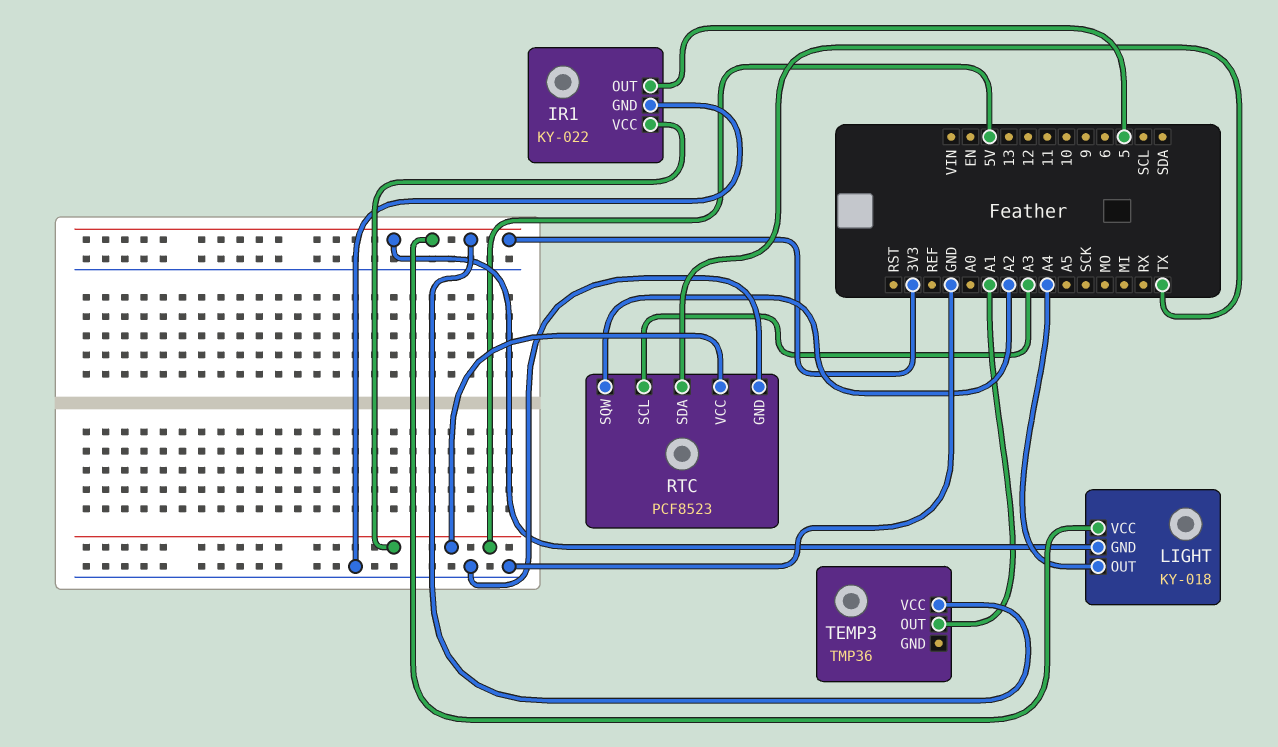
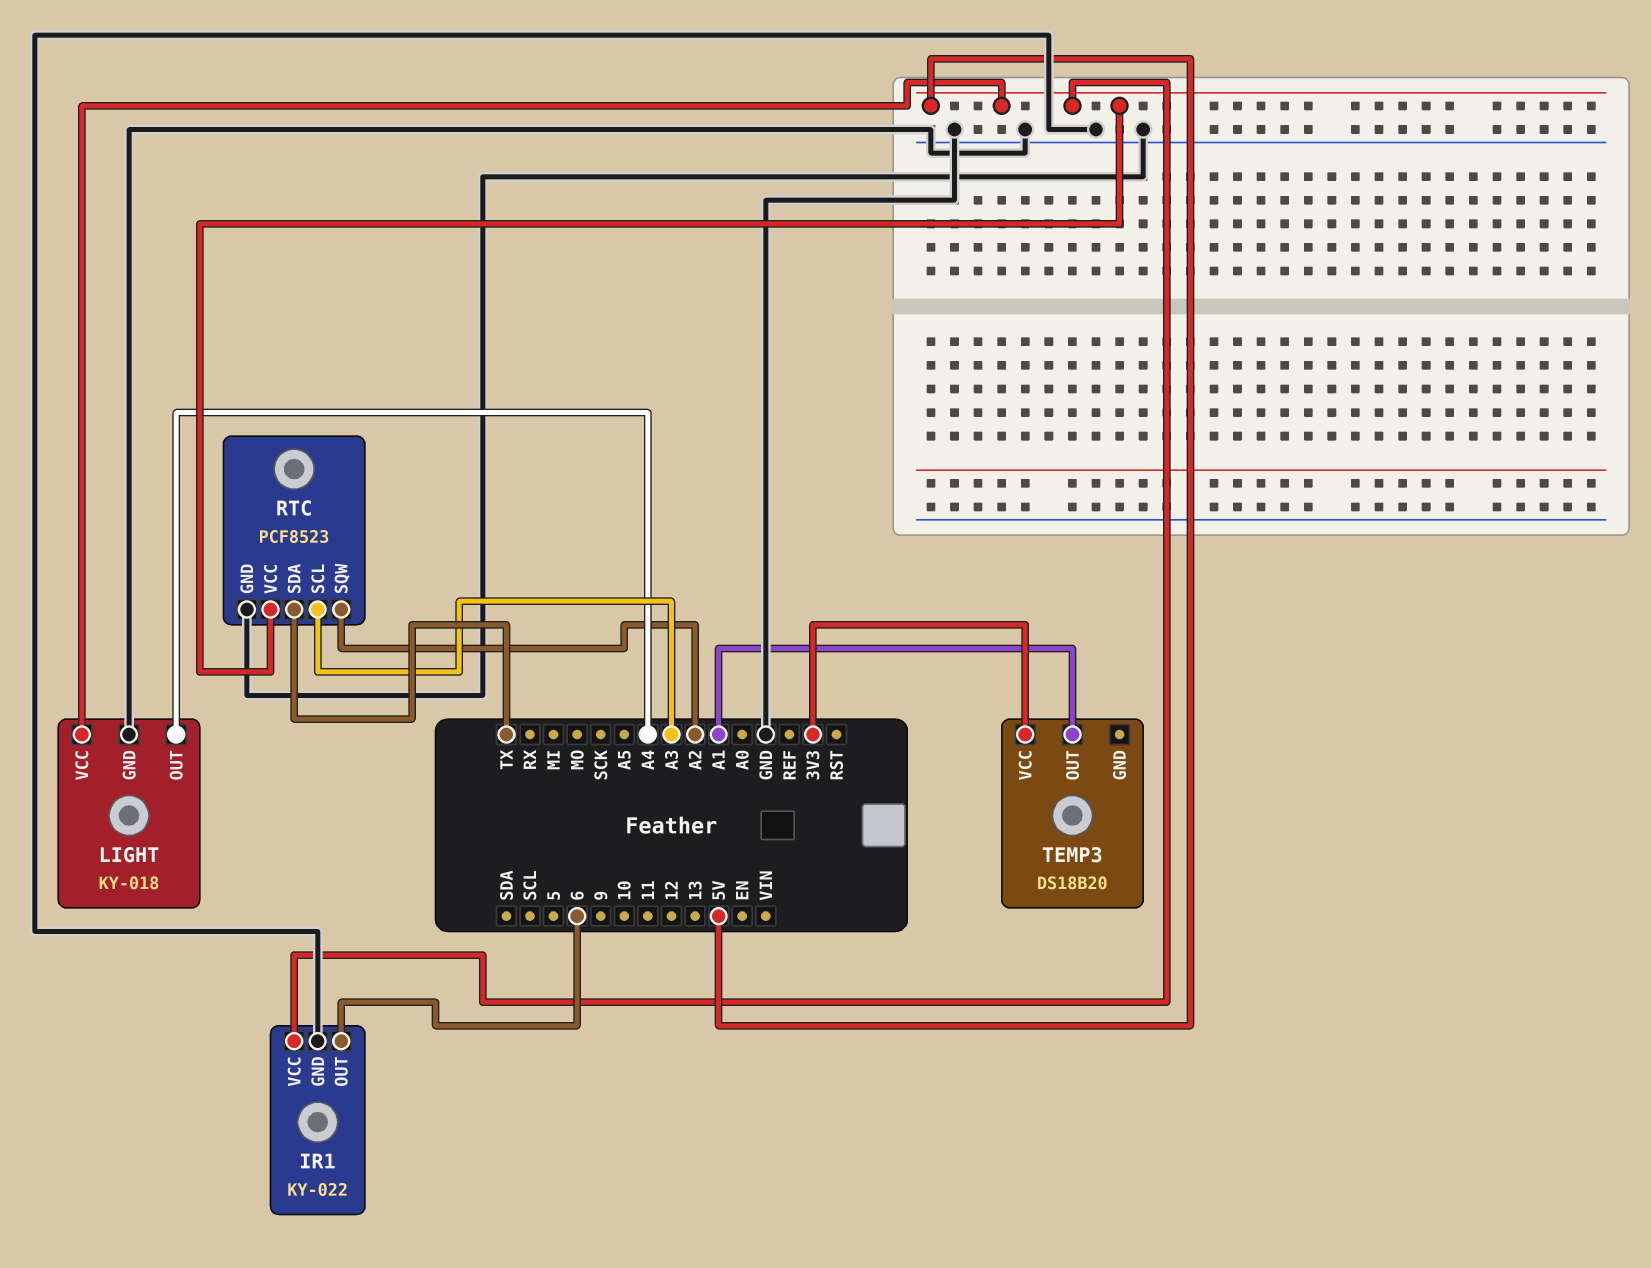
IR1 pin OUT: 5 -> 6
LIGHT pin GND: 3V3 -> GND
LIGHT pin VCC: 3V3 -> 5V
TEMP3: TMP36 -> DS18B20

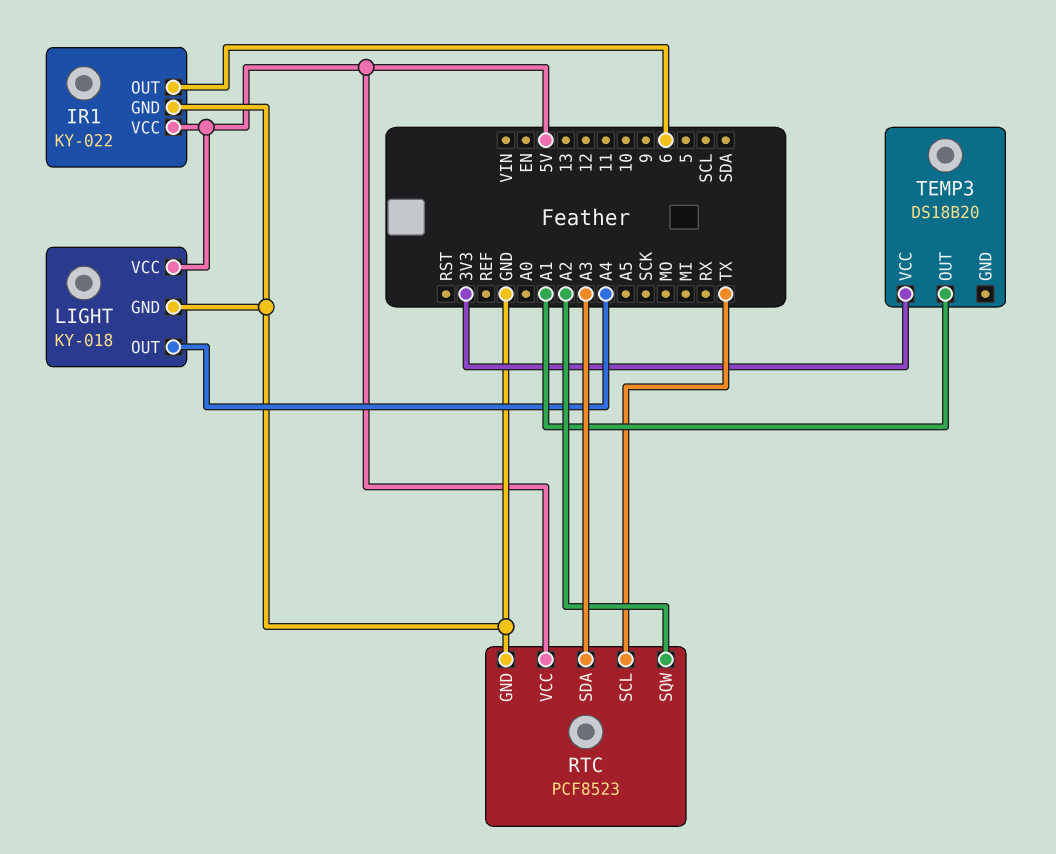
RTC pin SCL: A3 -> TX
RTC pin SDA: TX -> A3

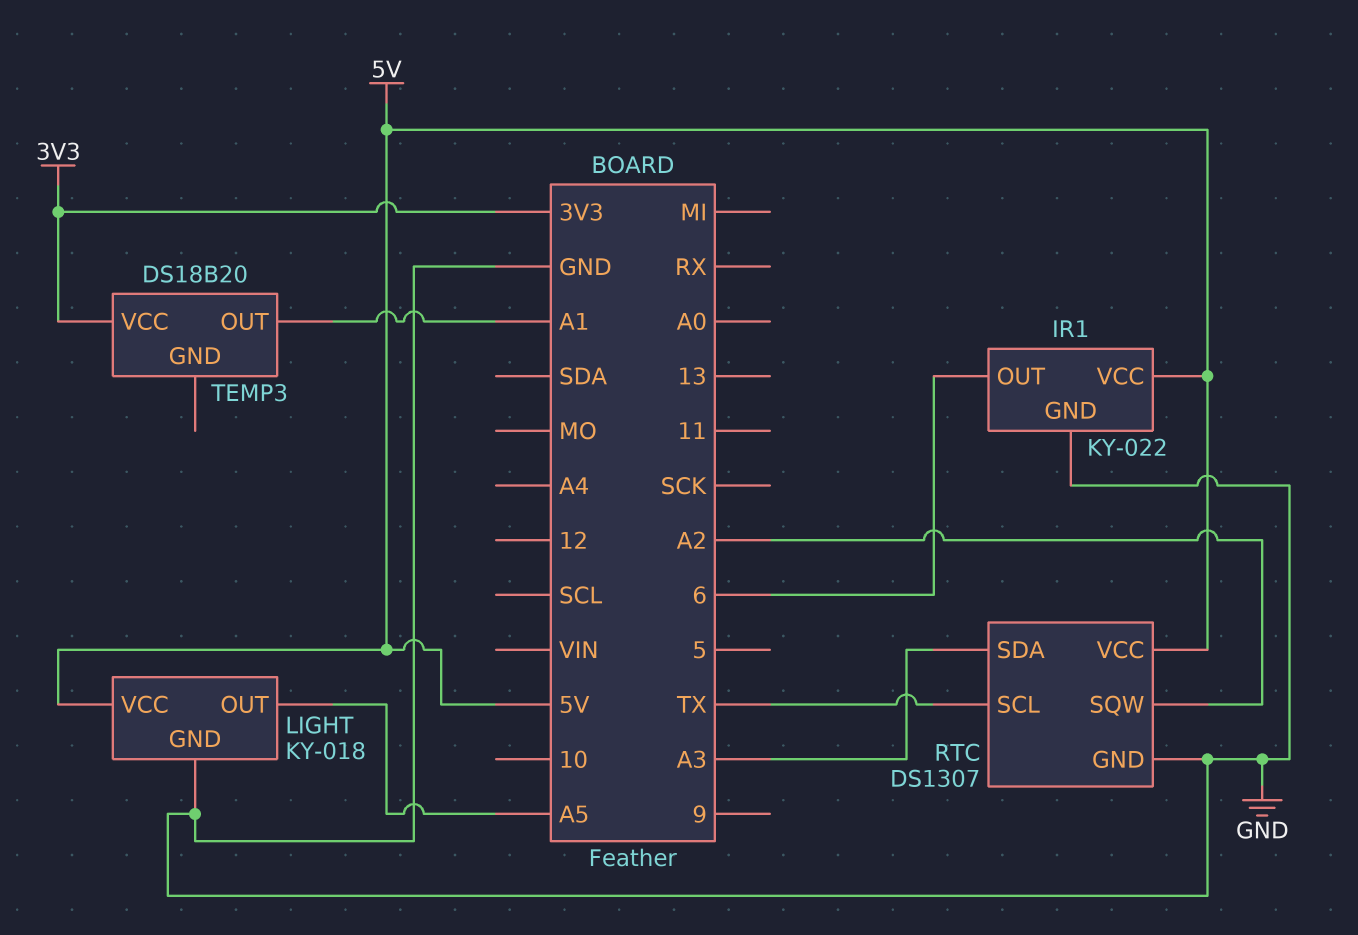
LIGHT pin OUT: A4 -> A5
RTC: PCF8523 -> DS1307

